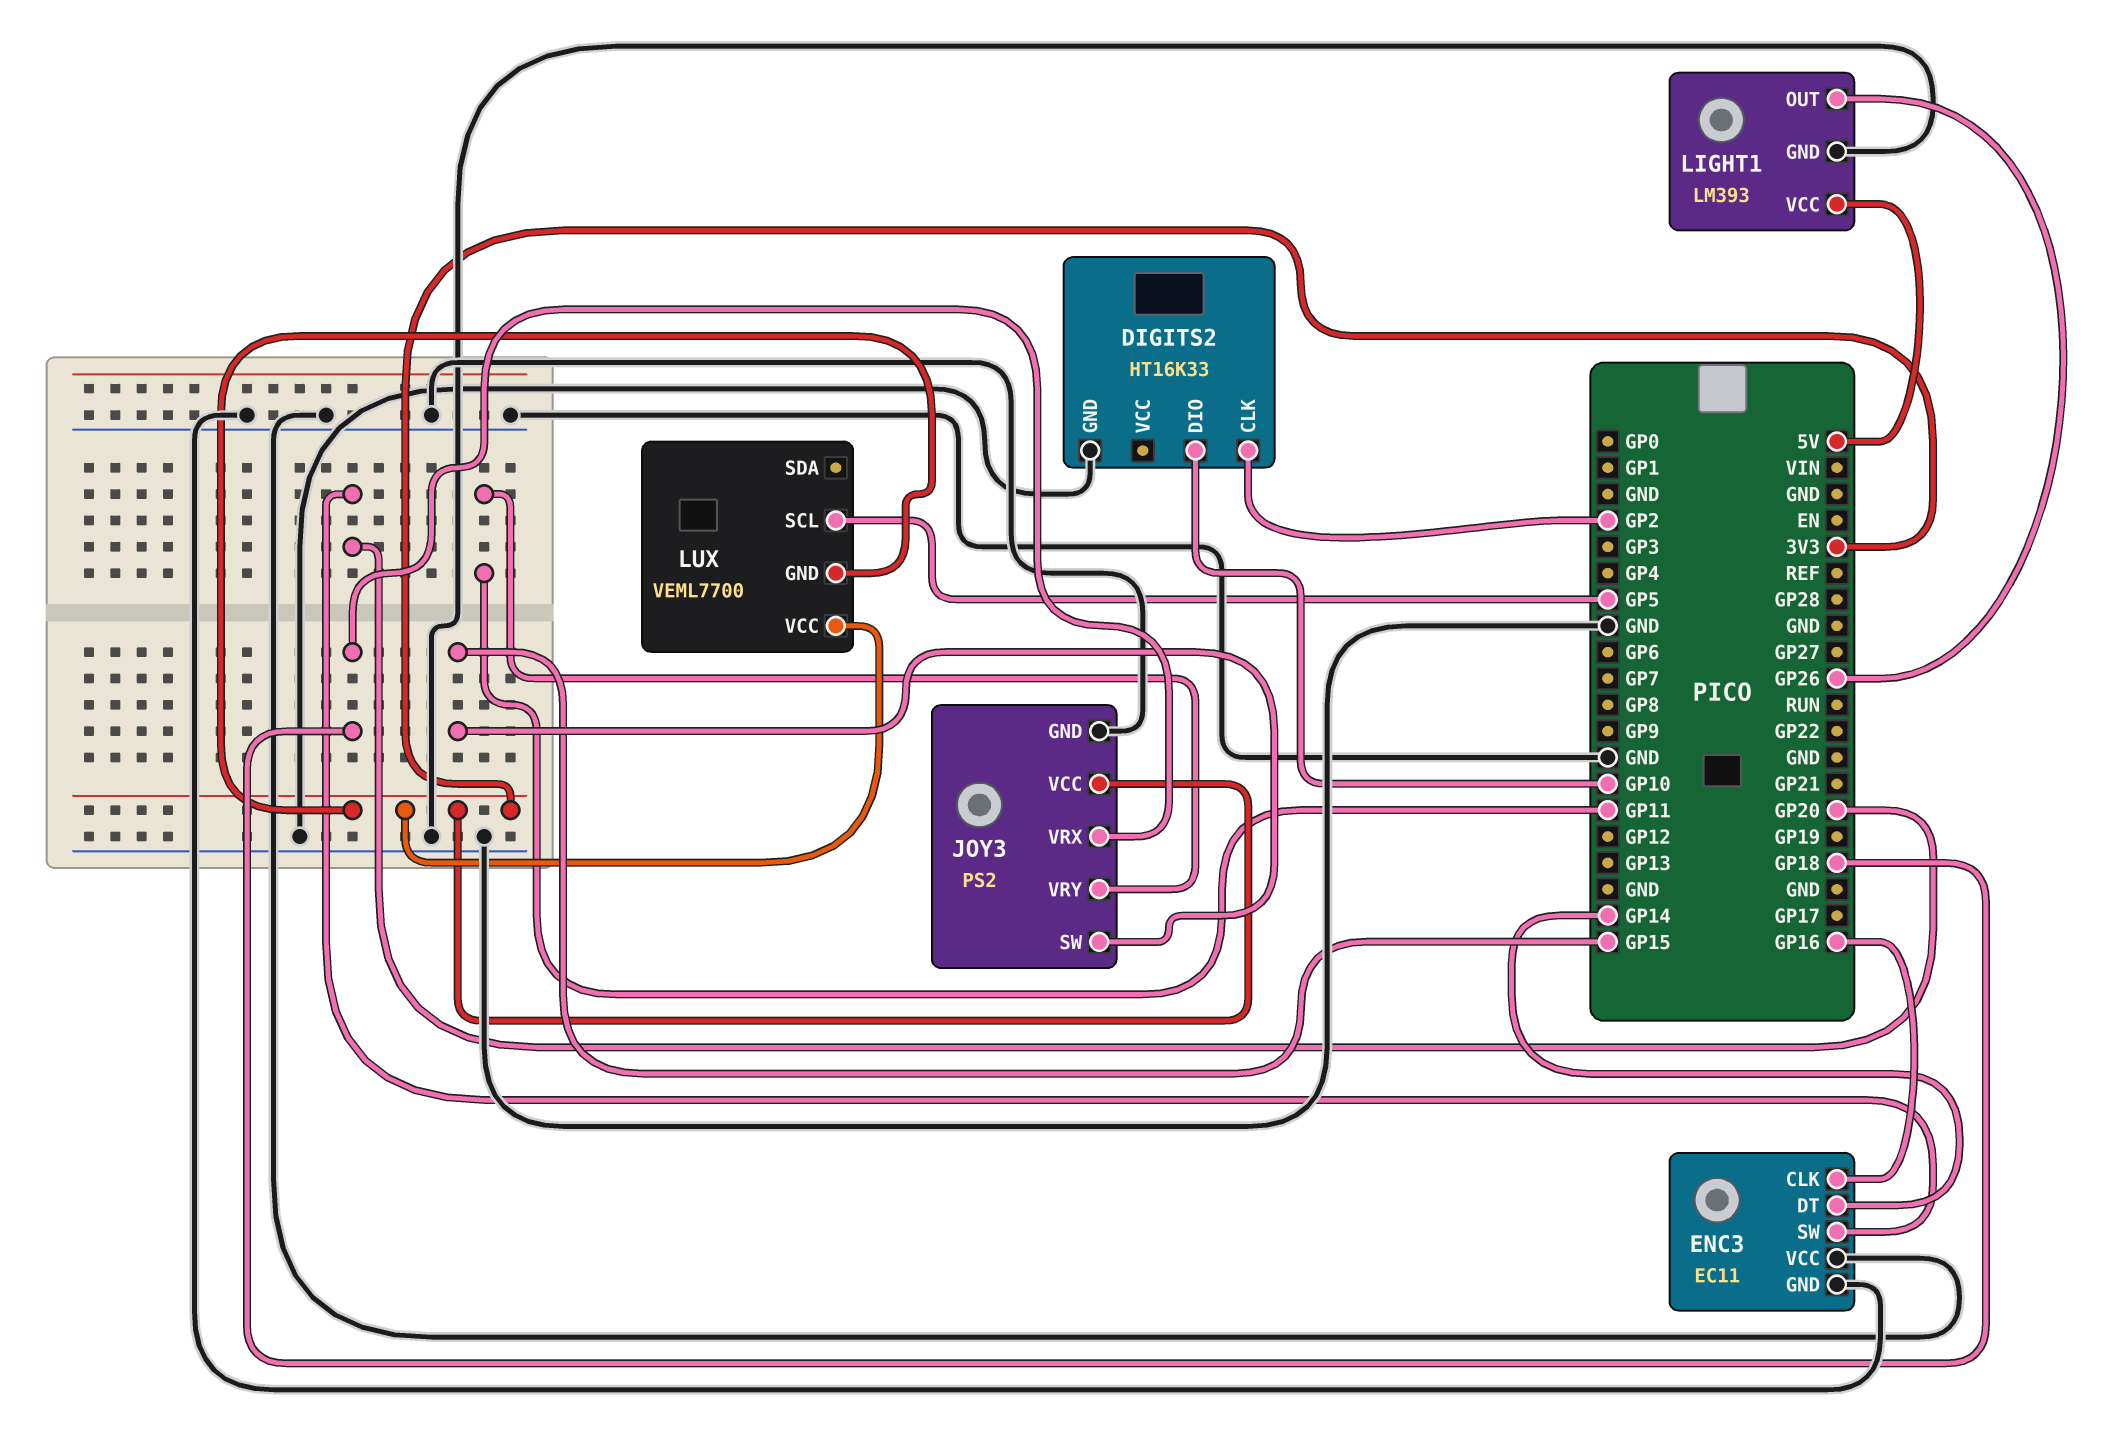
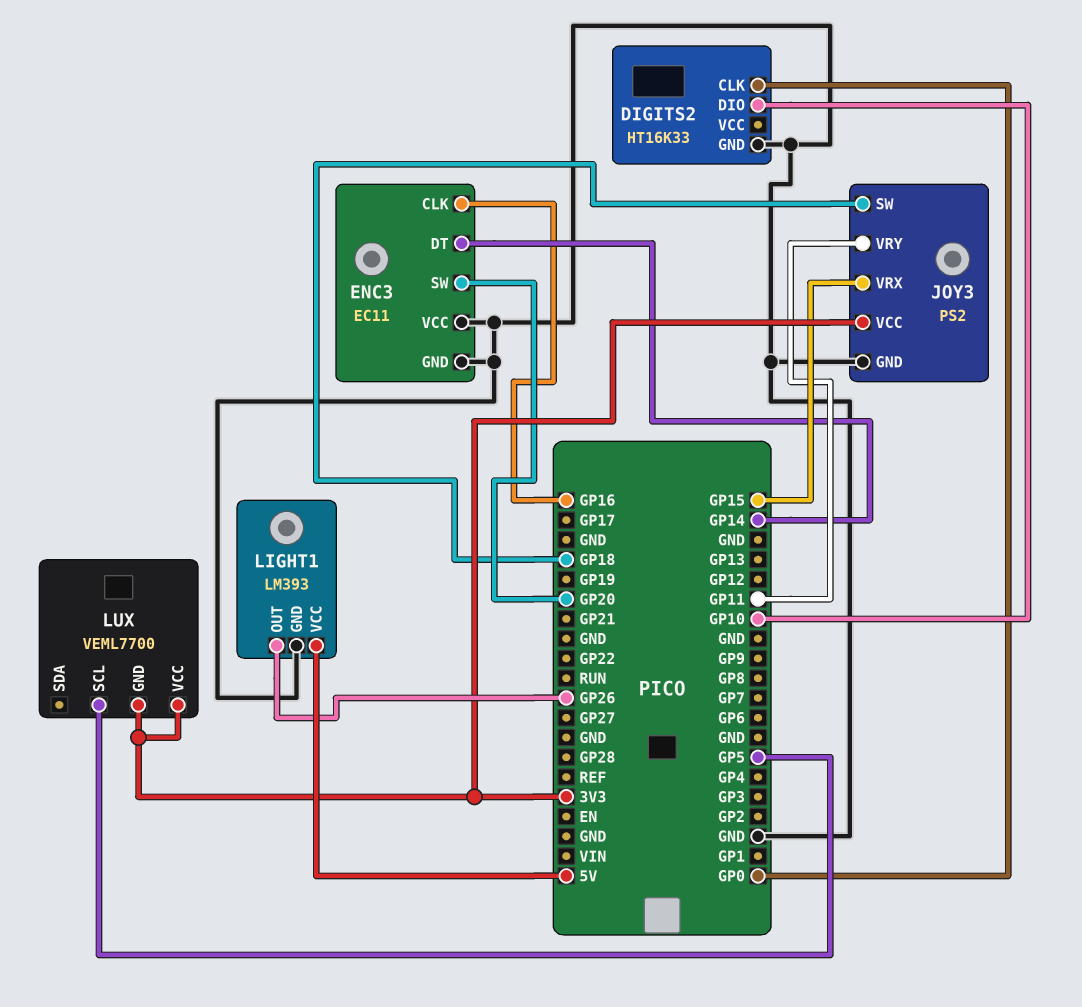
DIGITS2 pin CLK: GP2 -> GP0
JOY3 pin SW: GP15 -> GP18
JOY3 pin VRX: GP18 -> GP15

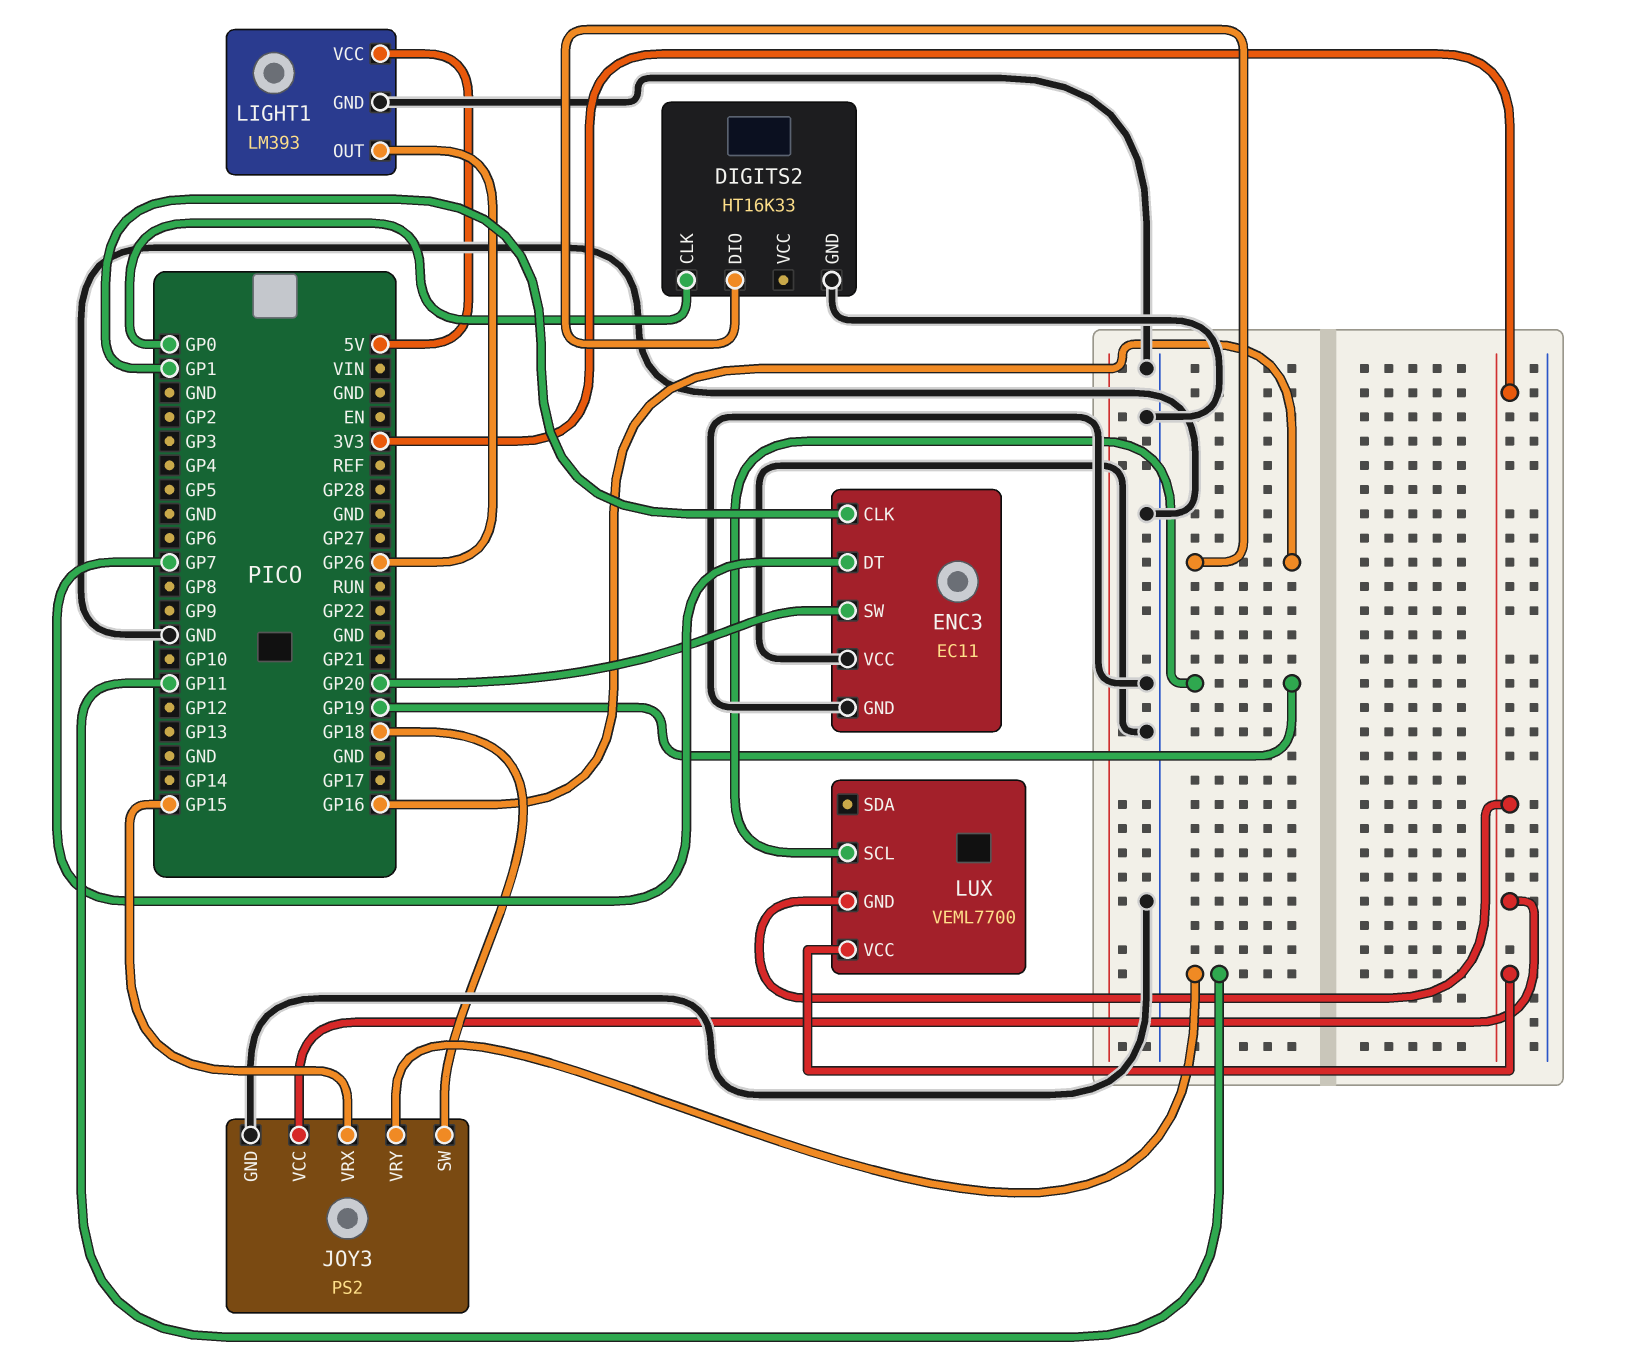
DIGITS2 pin DIO: GP10 -> GP16
ENC3 pin CLK: GP16 -> GP1
ENC3 pin DT: GP14 -> GP7
LUX pin SCL: GP5 -> GP19

